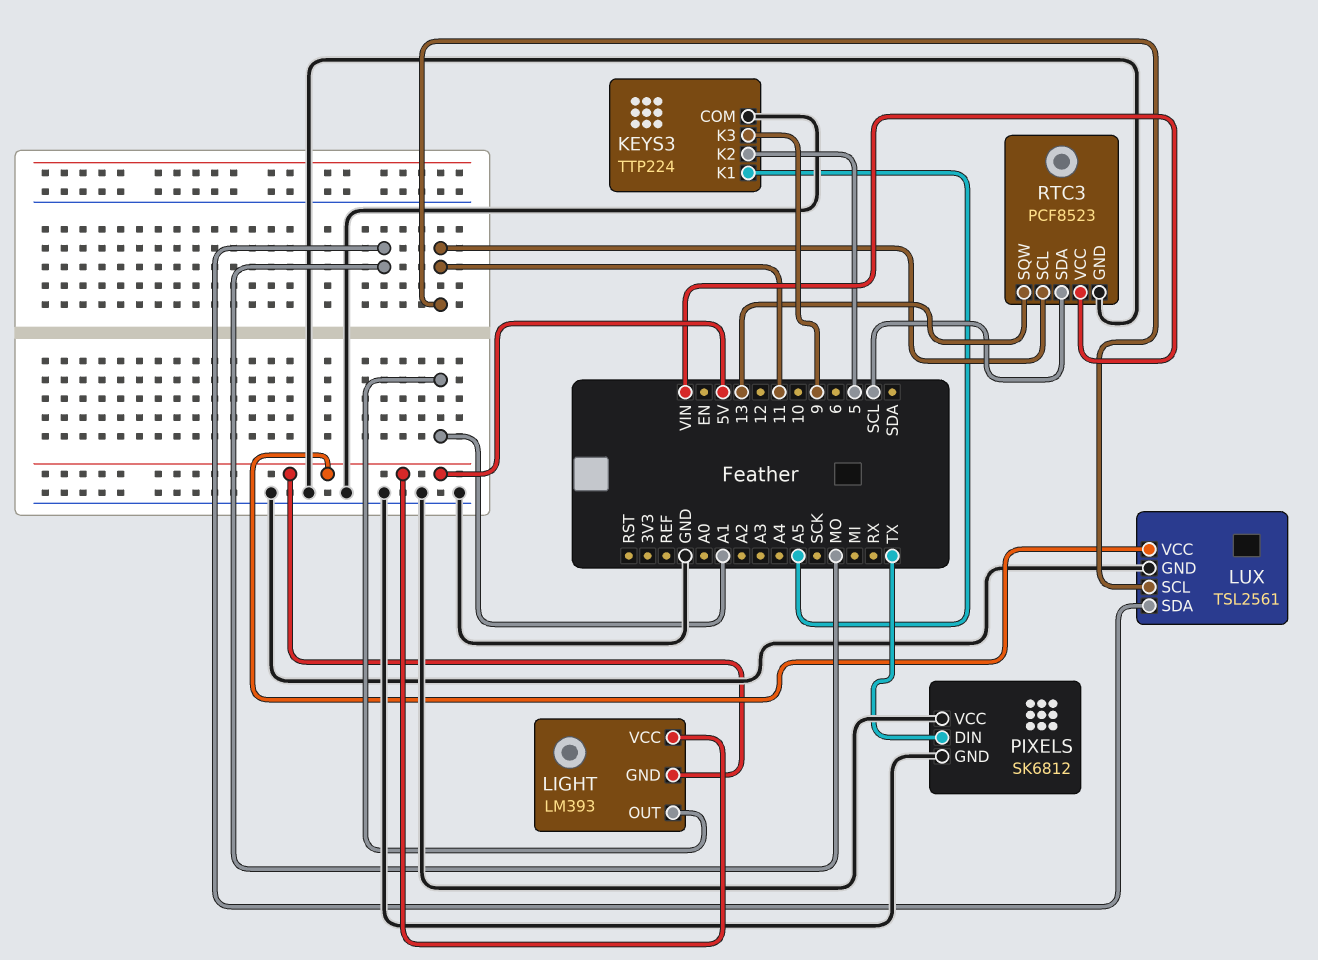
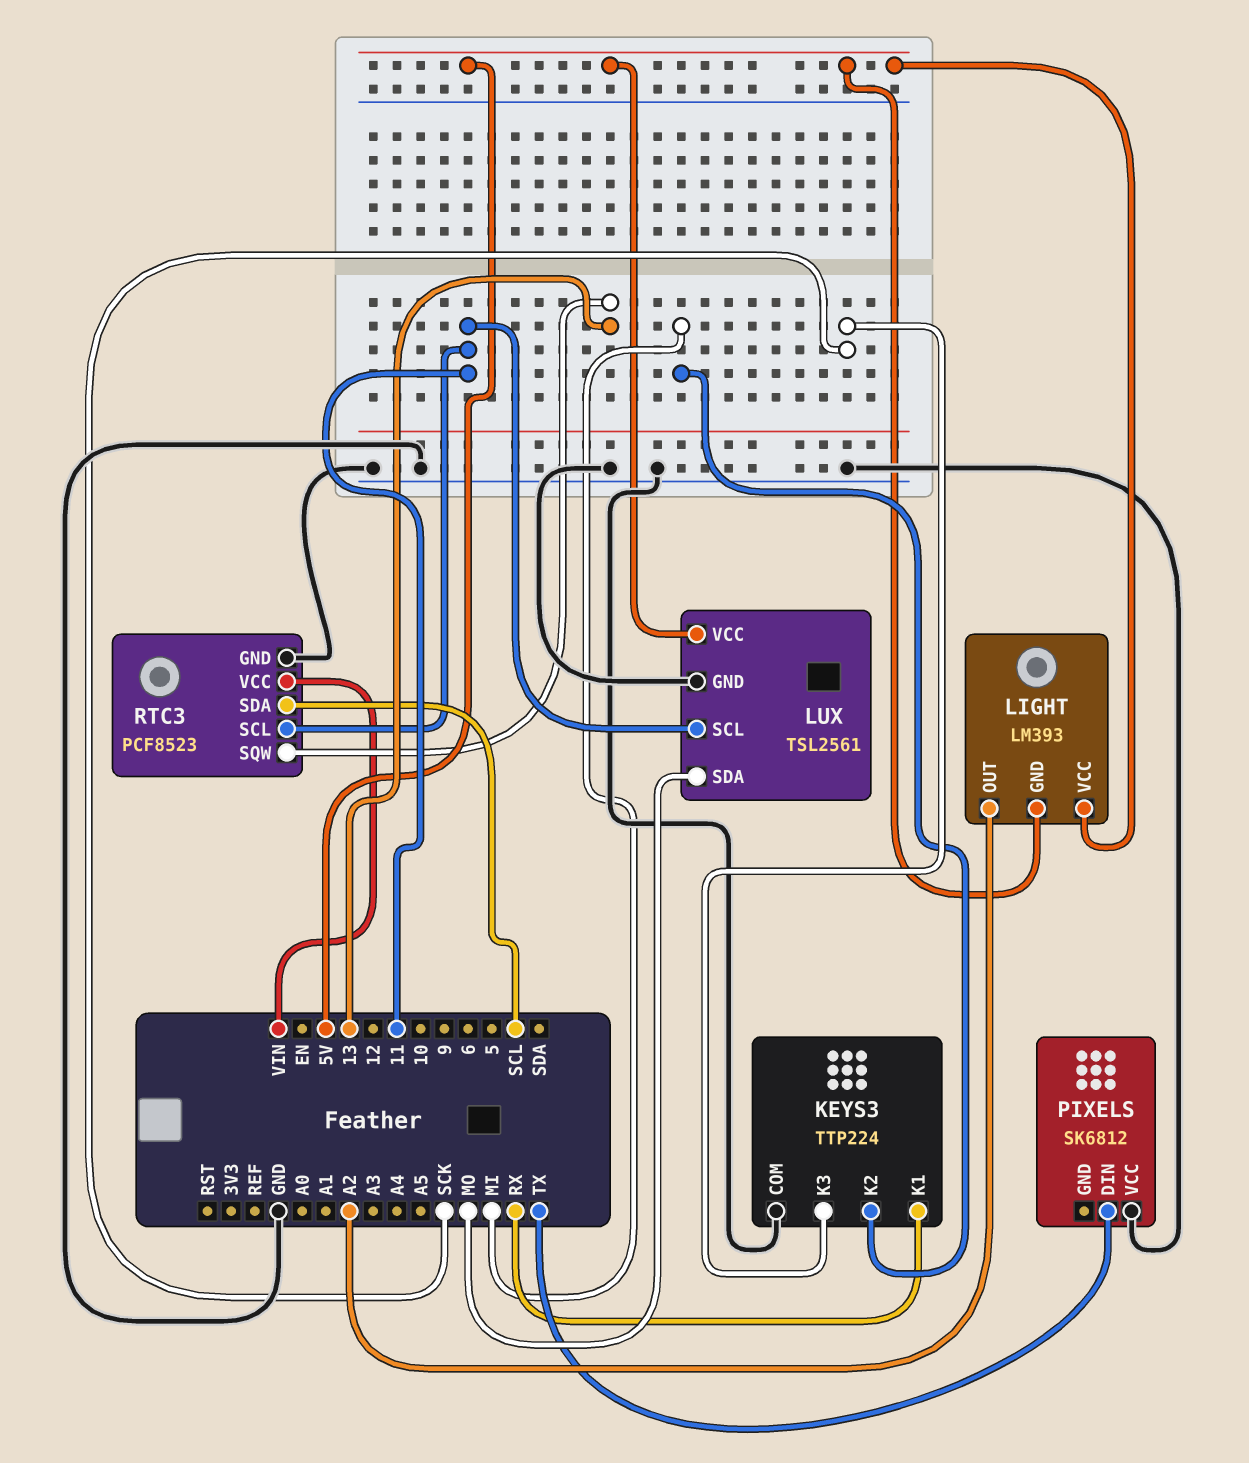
KEYS3 pin K1: A5 -> RX
KEYS3 pin K2: 5 -> MI
KEYS3 pin K3: 9 -> SCK
LIGHT pin OUT: A1 -> A2
PIXELS pin GND: GND -> none

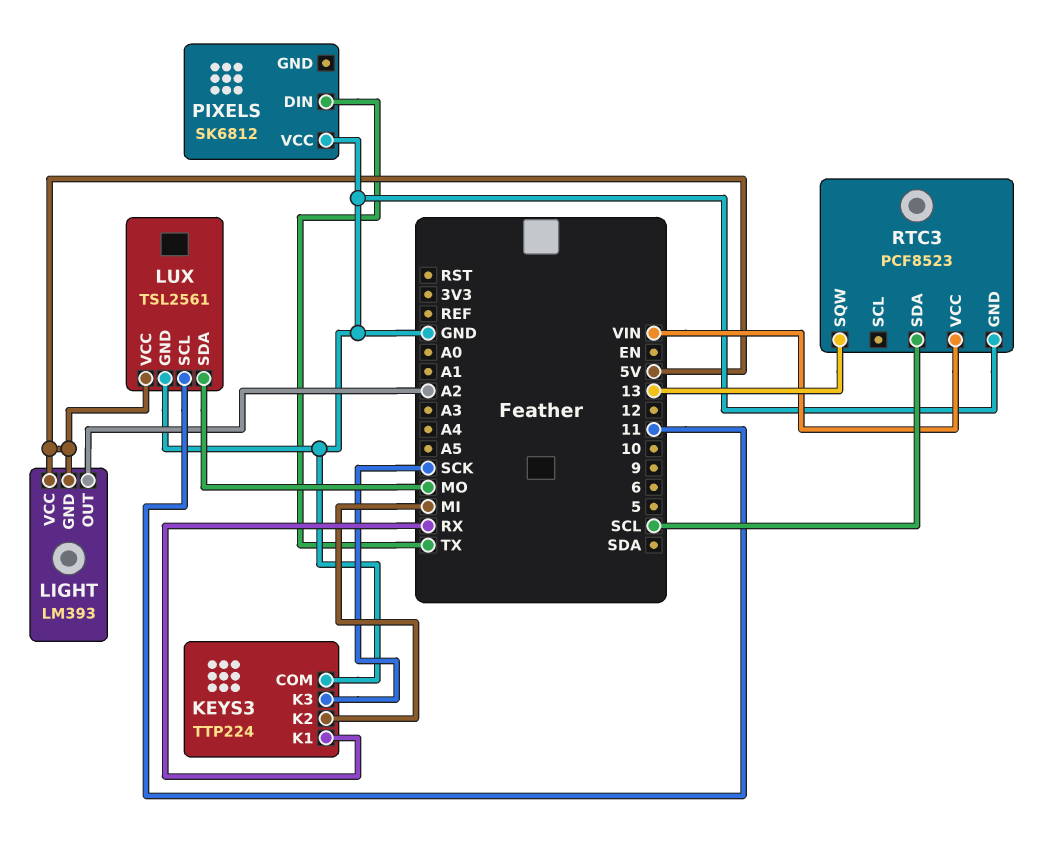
RTC3 pin SCL: 11 -> none

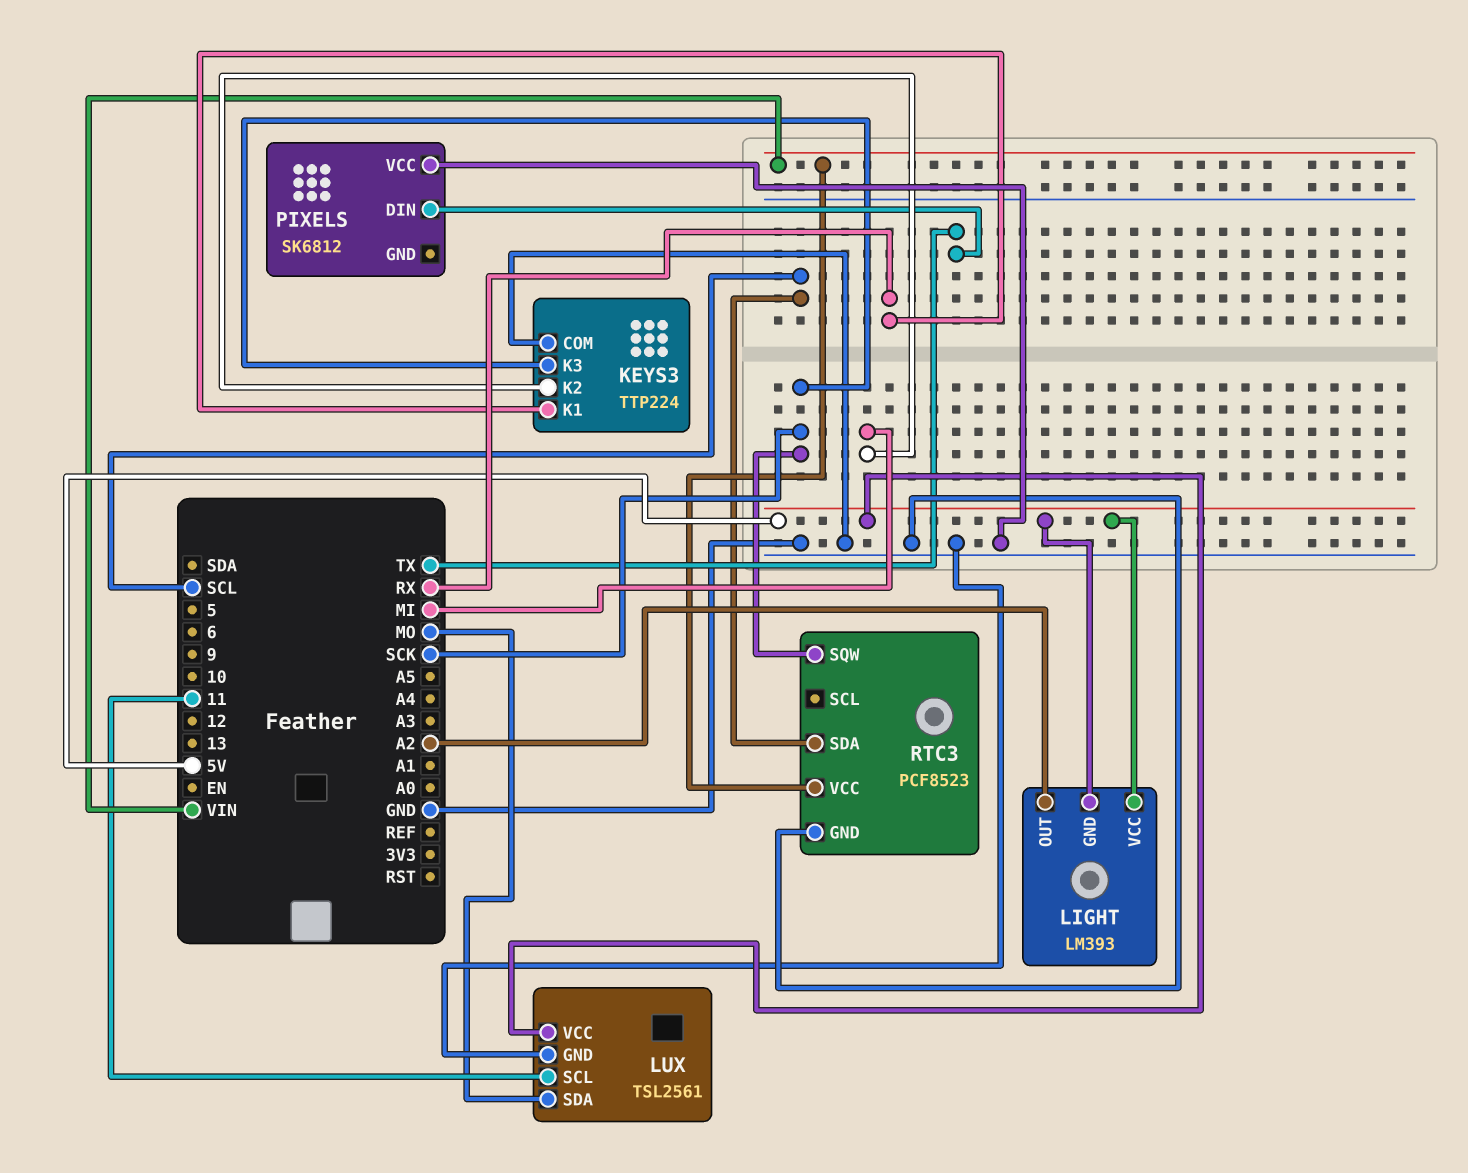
RTC3 pin SQW: 13 -> SCK

